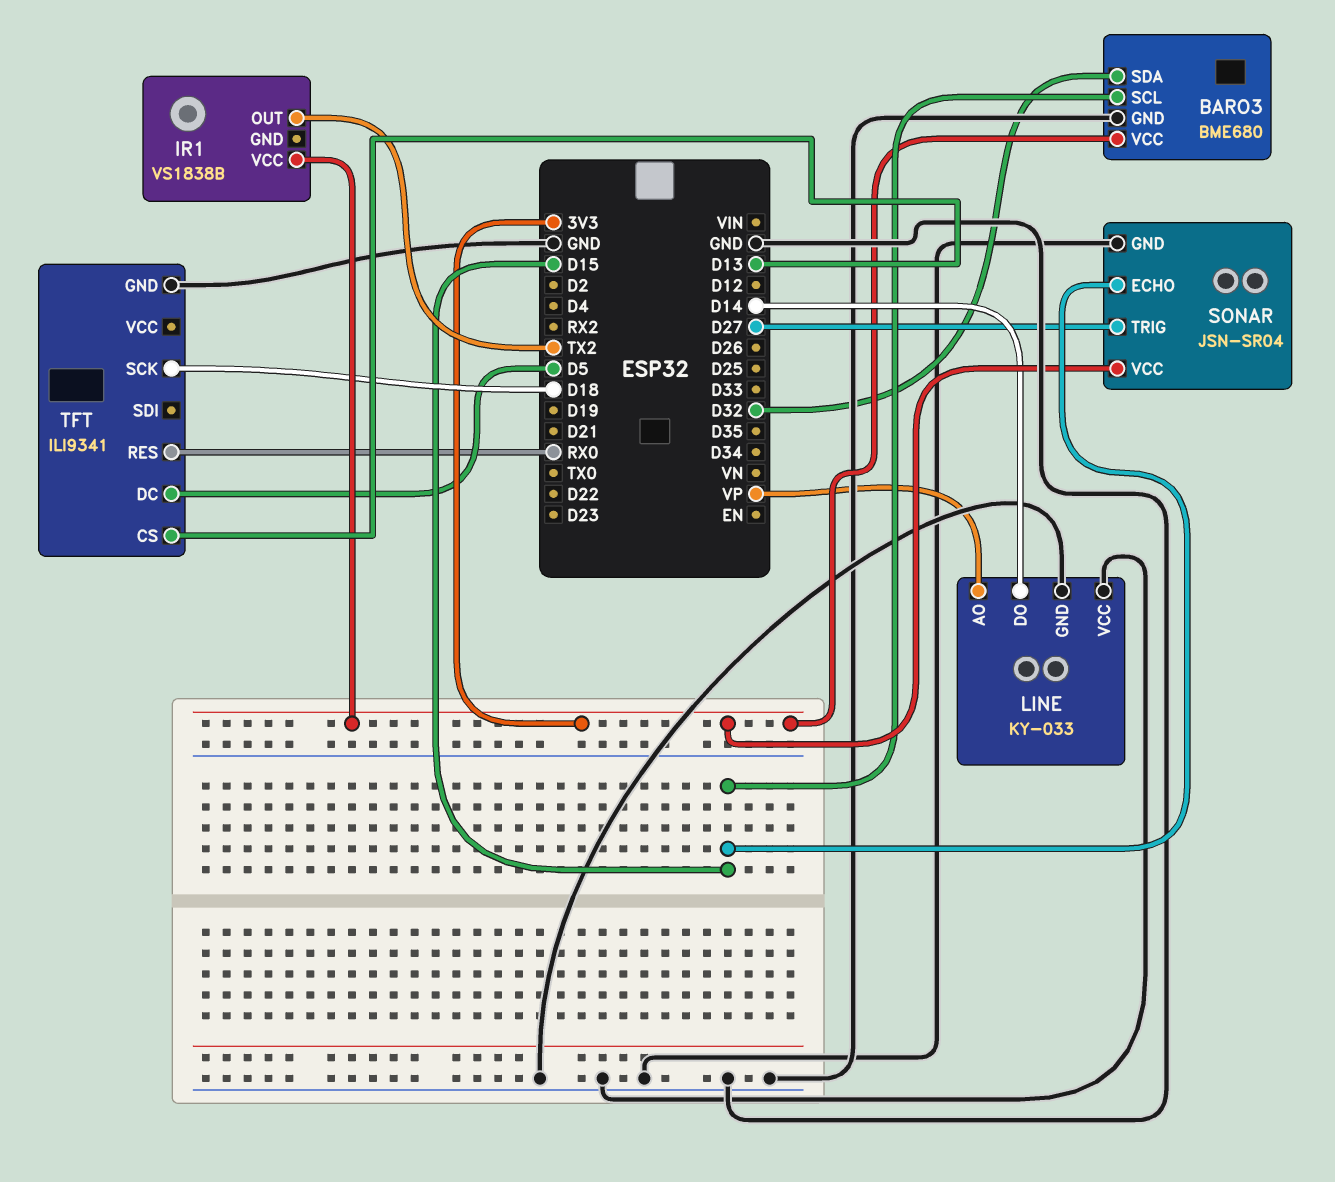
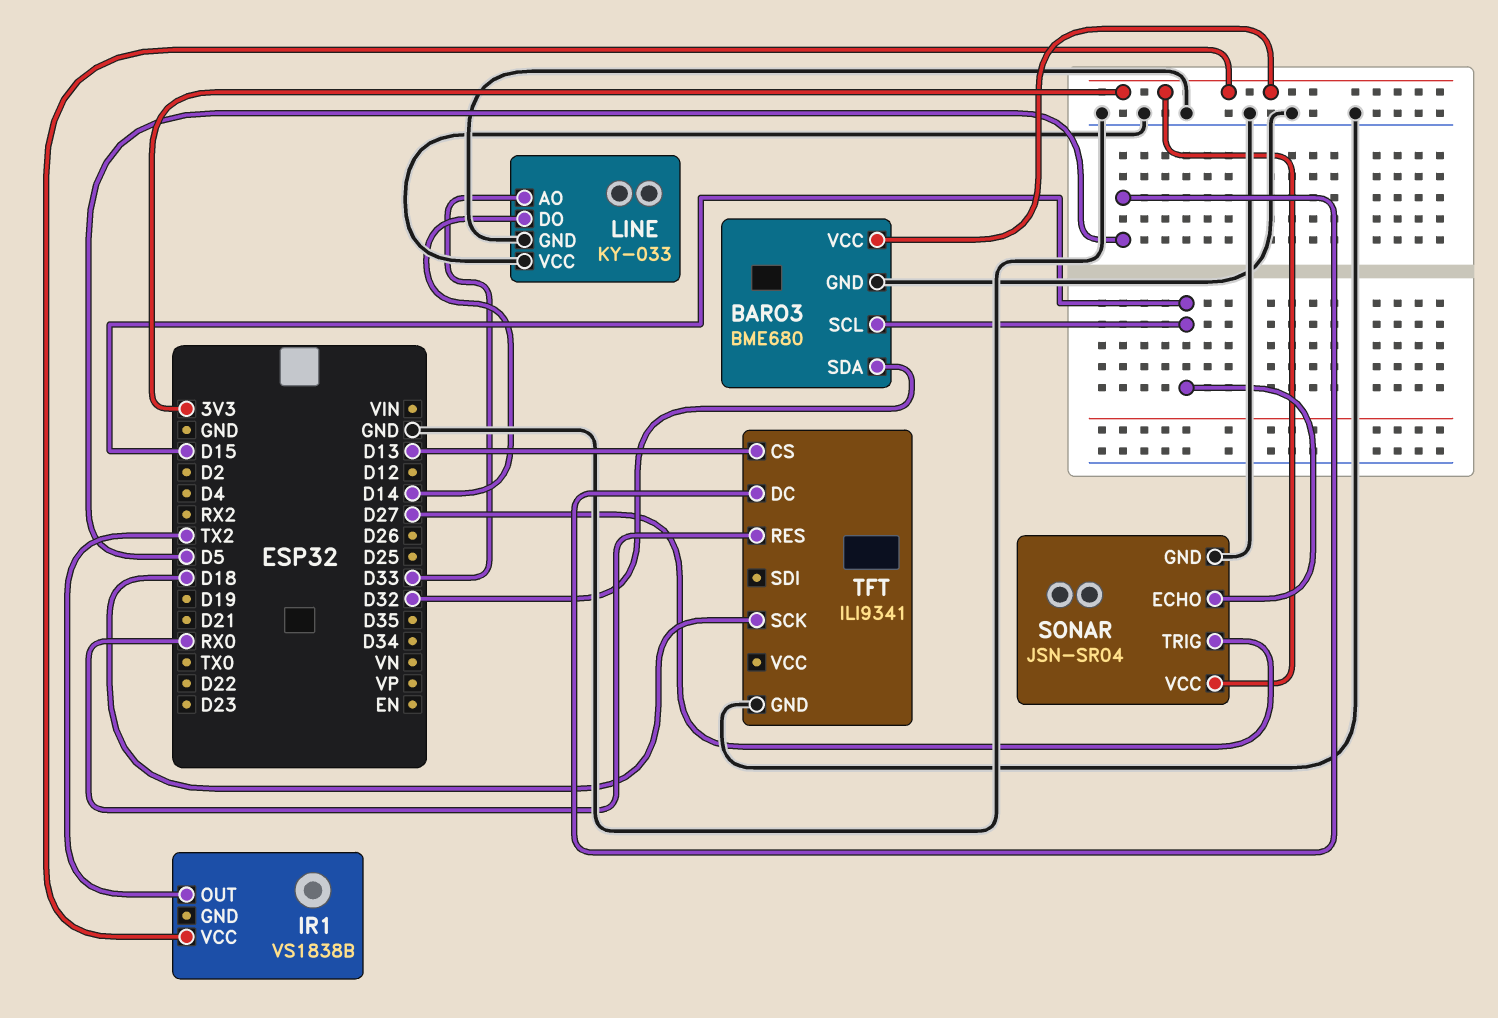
LINE pin AO: VP -> D33

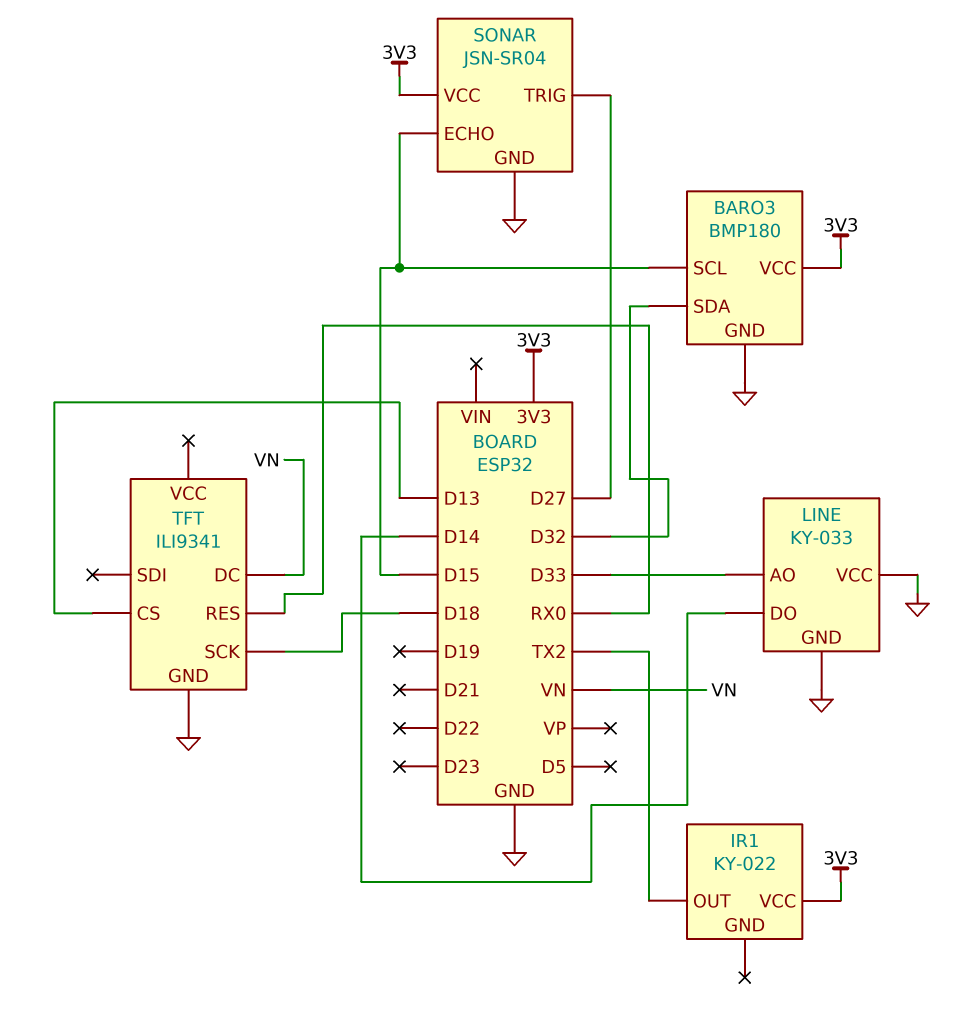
BARO3: BME680 -> BMP180
IR1: VS1838B -> KY-022
TFT pin DC: D5 -> VN

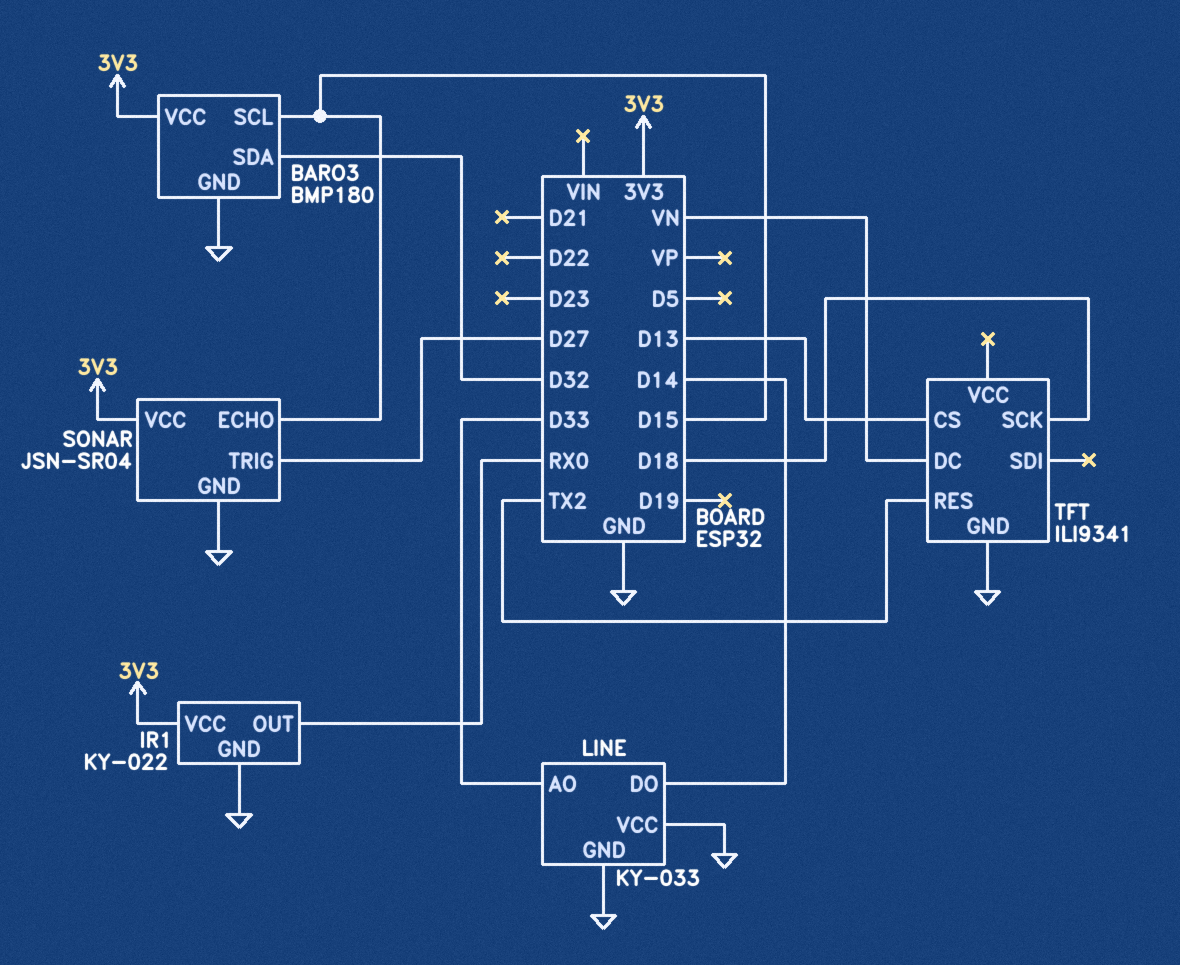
IR1 pin GND: none -> GND
IR1 pin OUT: TX2 -> RX0
TFT pin RES: RX0 -> TX2

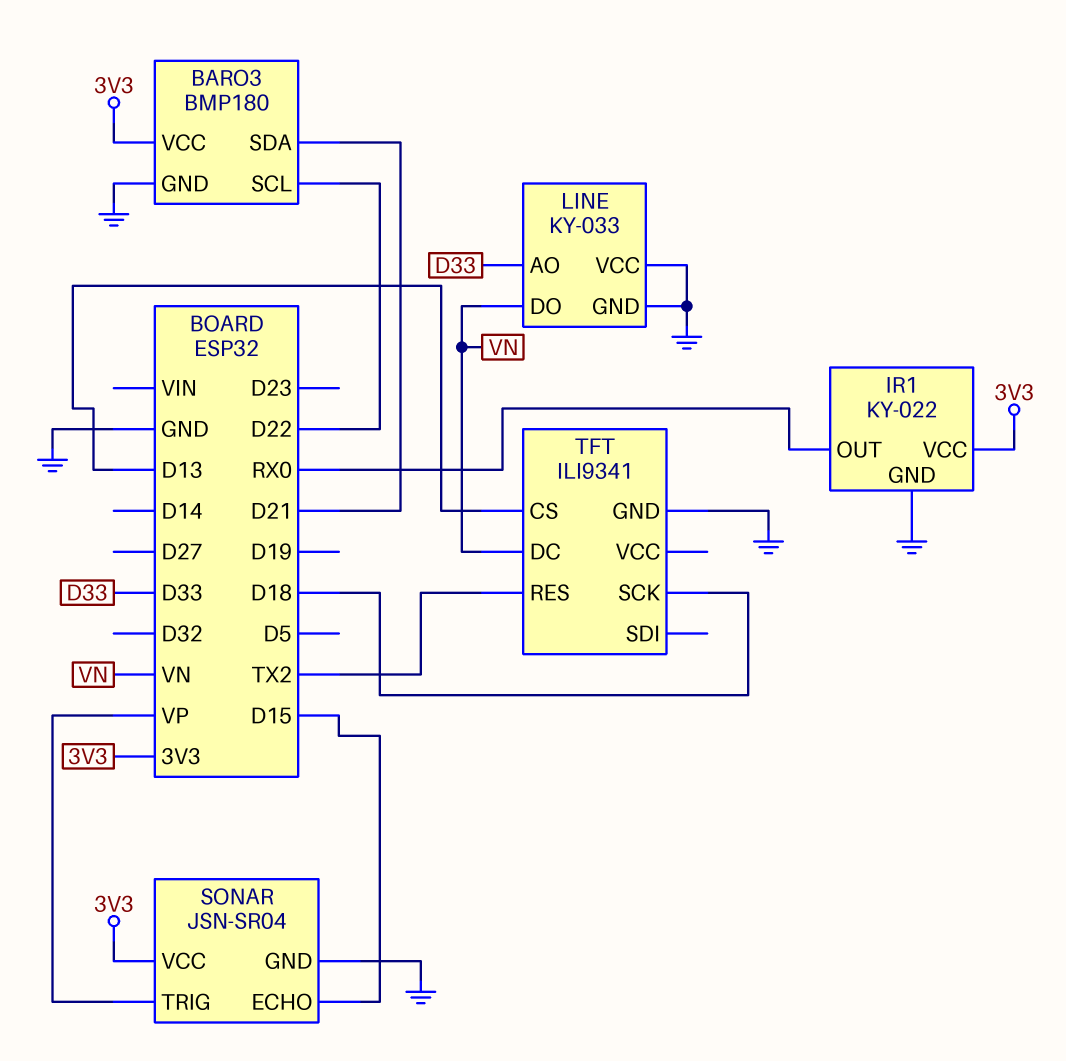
BARO3 pin SCL: D15 -> D22
BARO3 pin SDA: D32 -> D21
LINE pin DO: D14 -> VN
SONAR pin TRIG: D27 -> VP

